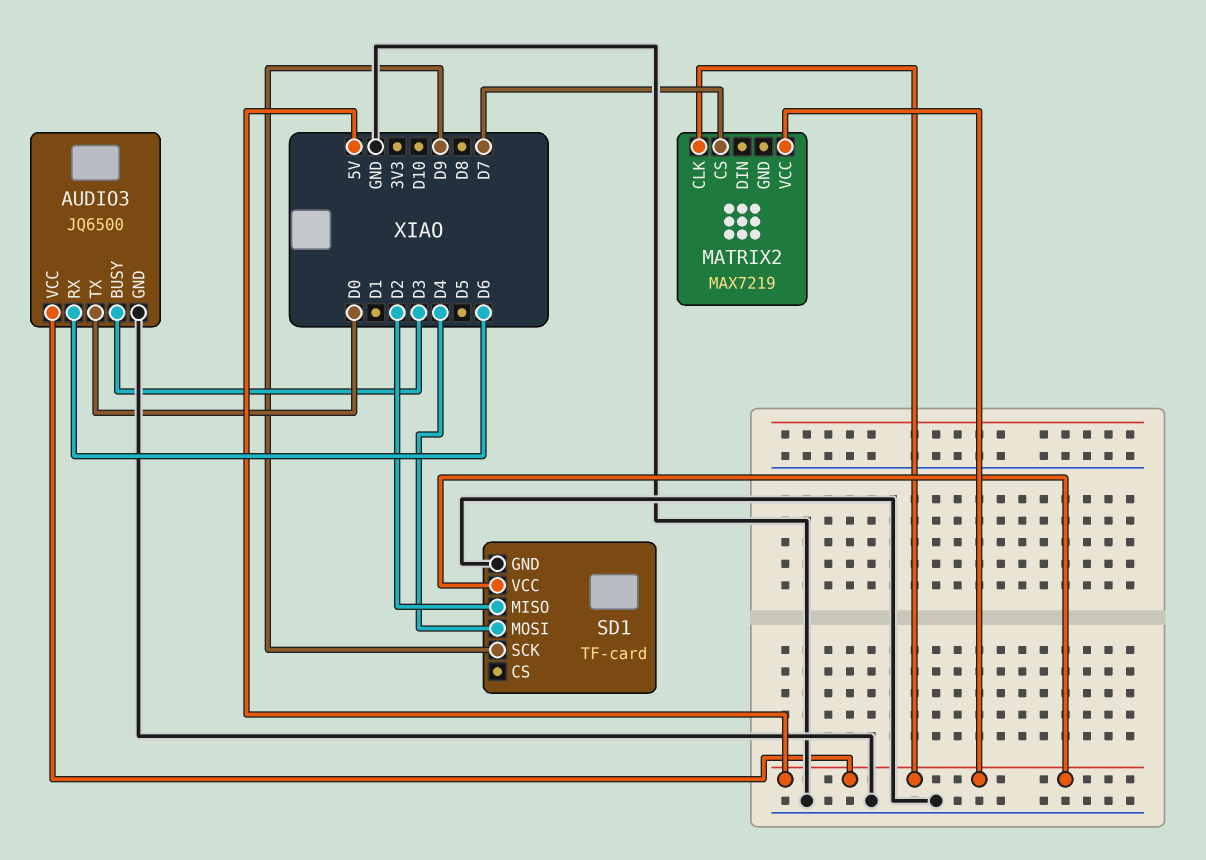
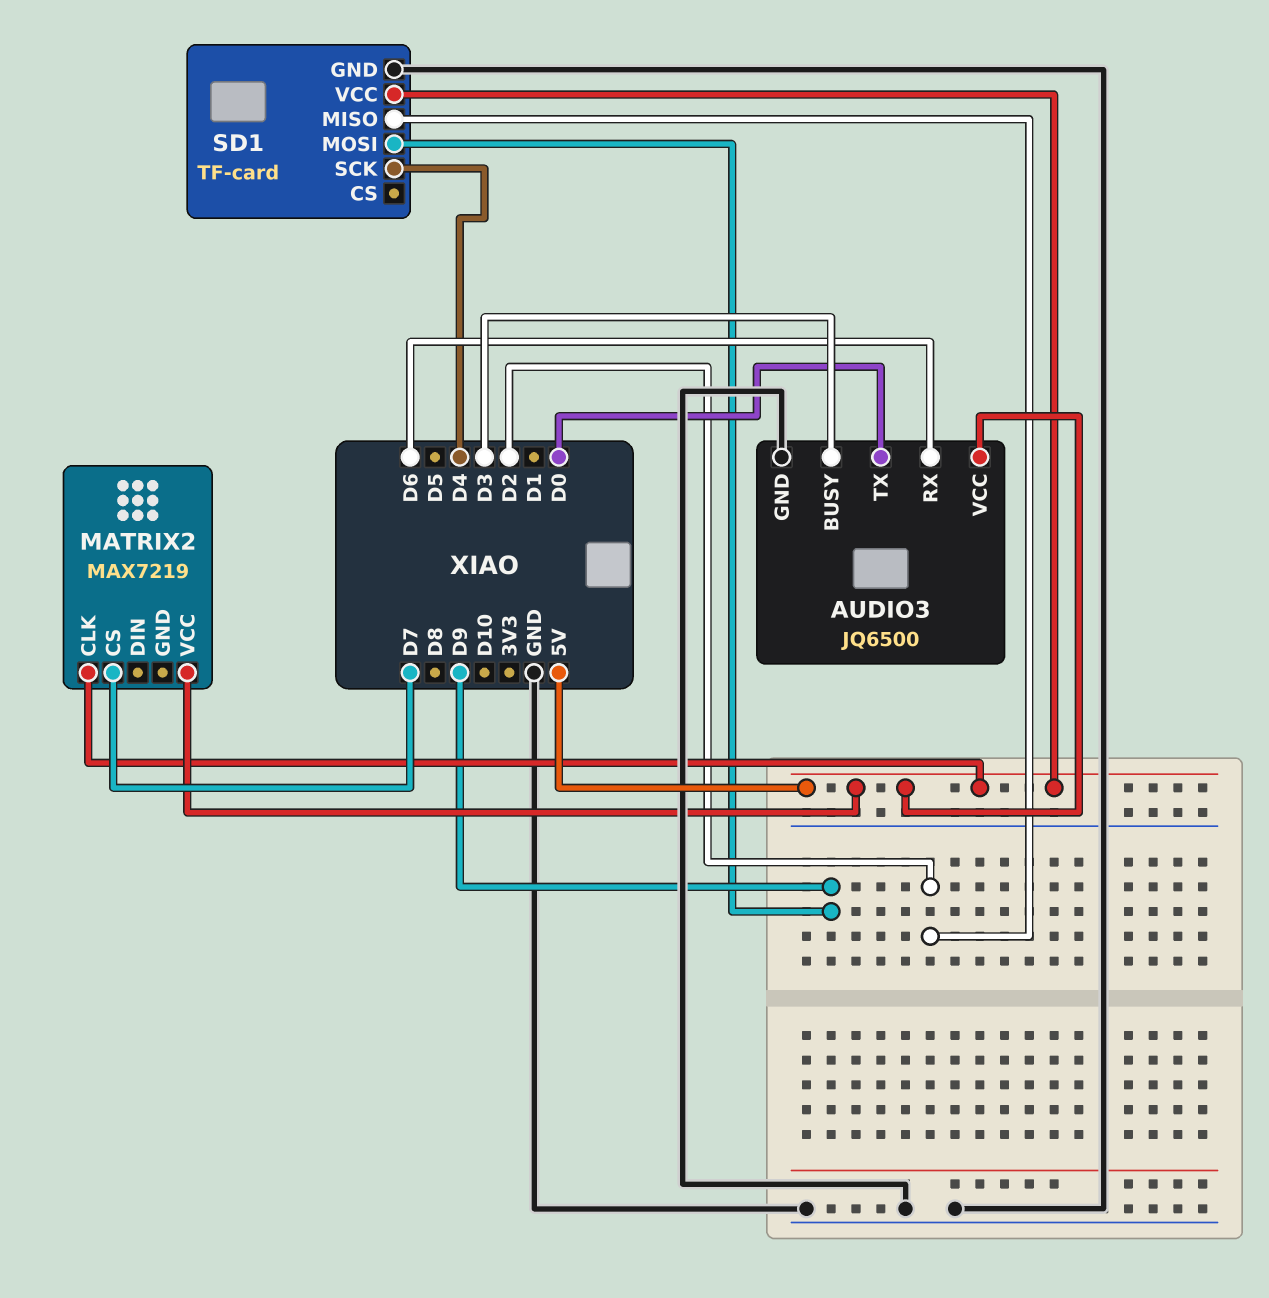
SD1 pin MOSI: D4 -> D9
SD1 pin SCK: D9 -> D4

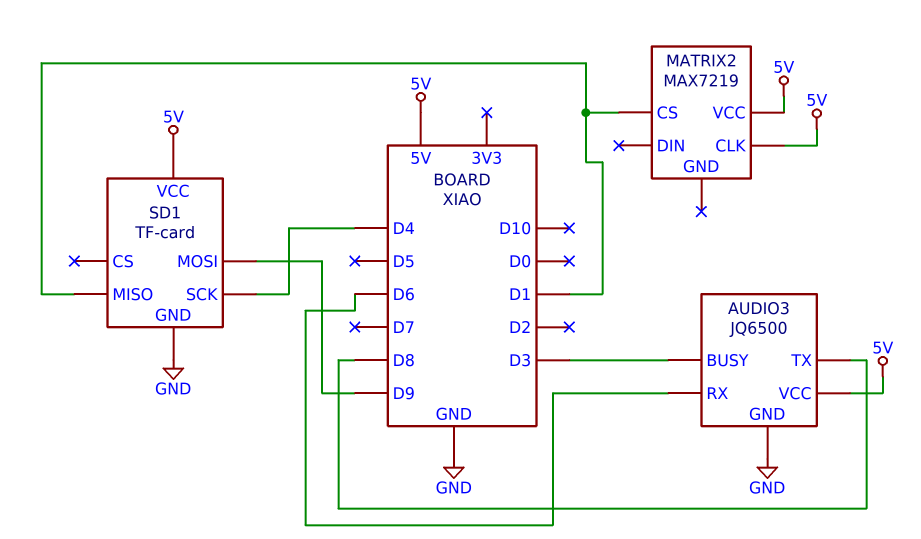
AUDIO3 pin TX: D0 -> D8
MATRIX2 pin CS: D7 -> D1
SD1 pin MISO: D2 -> D1

